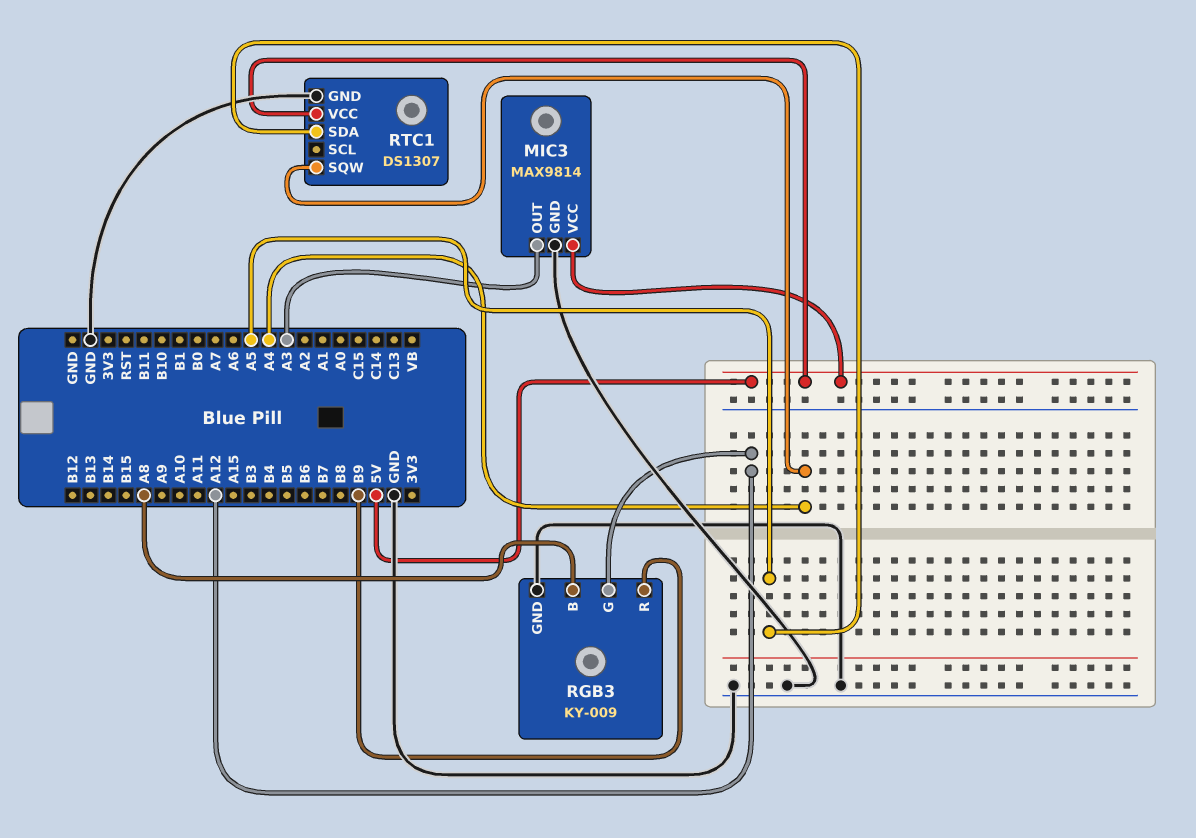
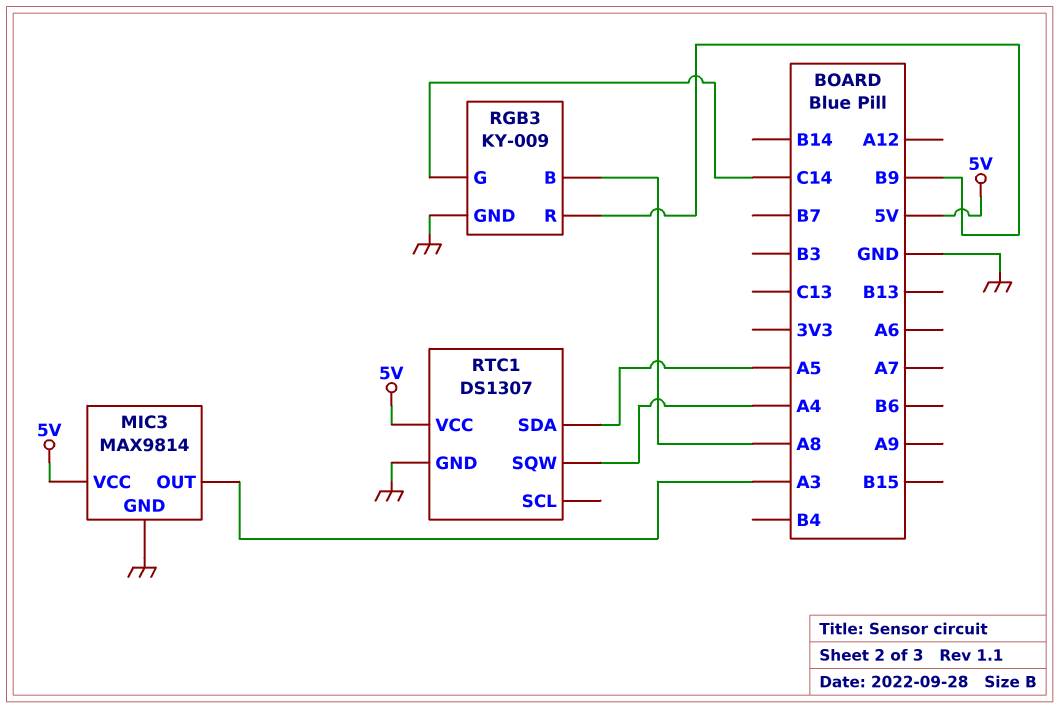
RGB3 pin G: A12 -> C14

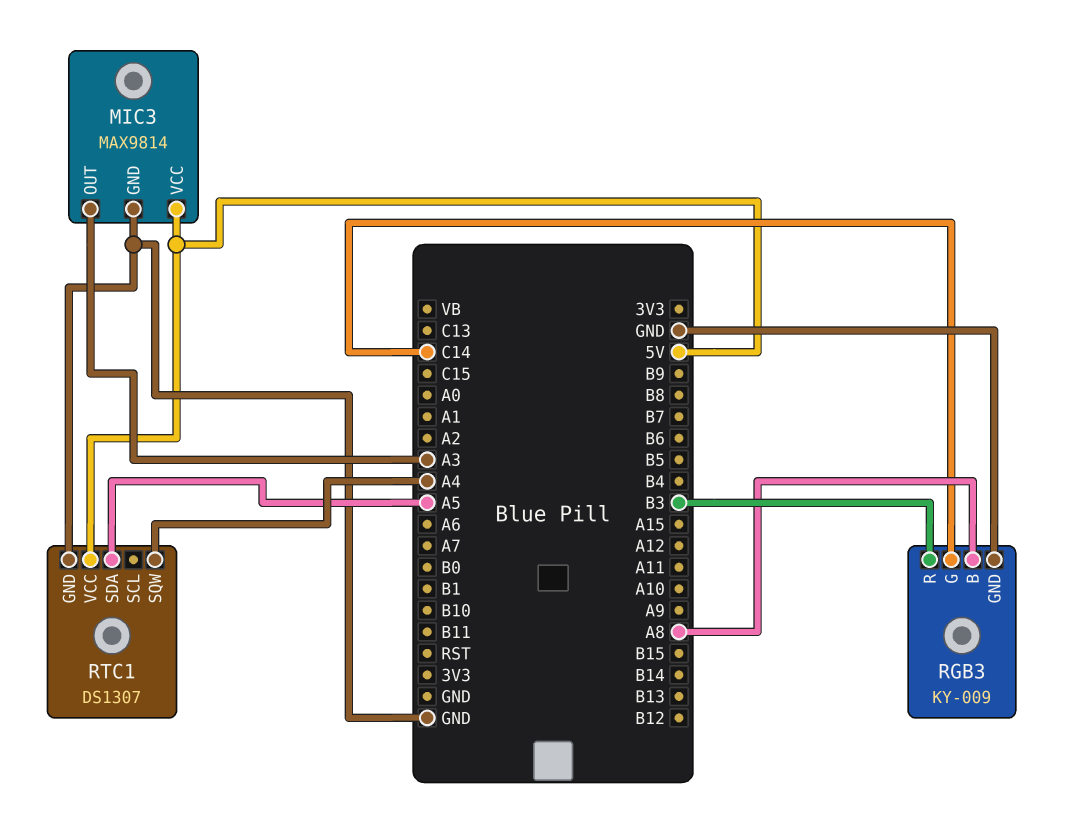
RGB3 pin R: B9 -> B3

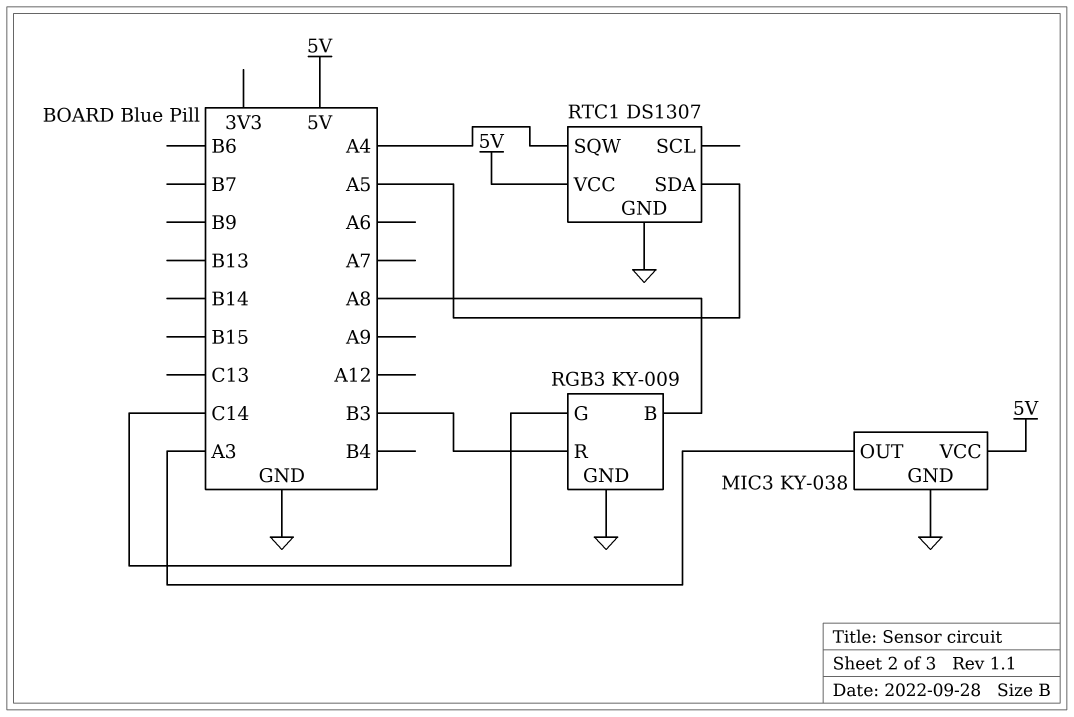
MIC3: MAX9814 -> KY-038

